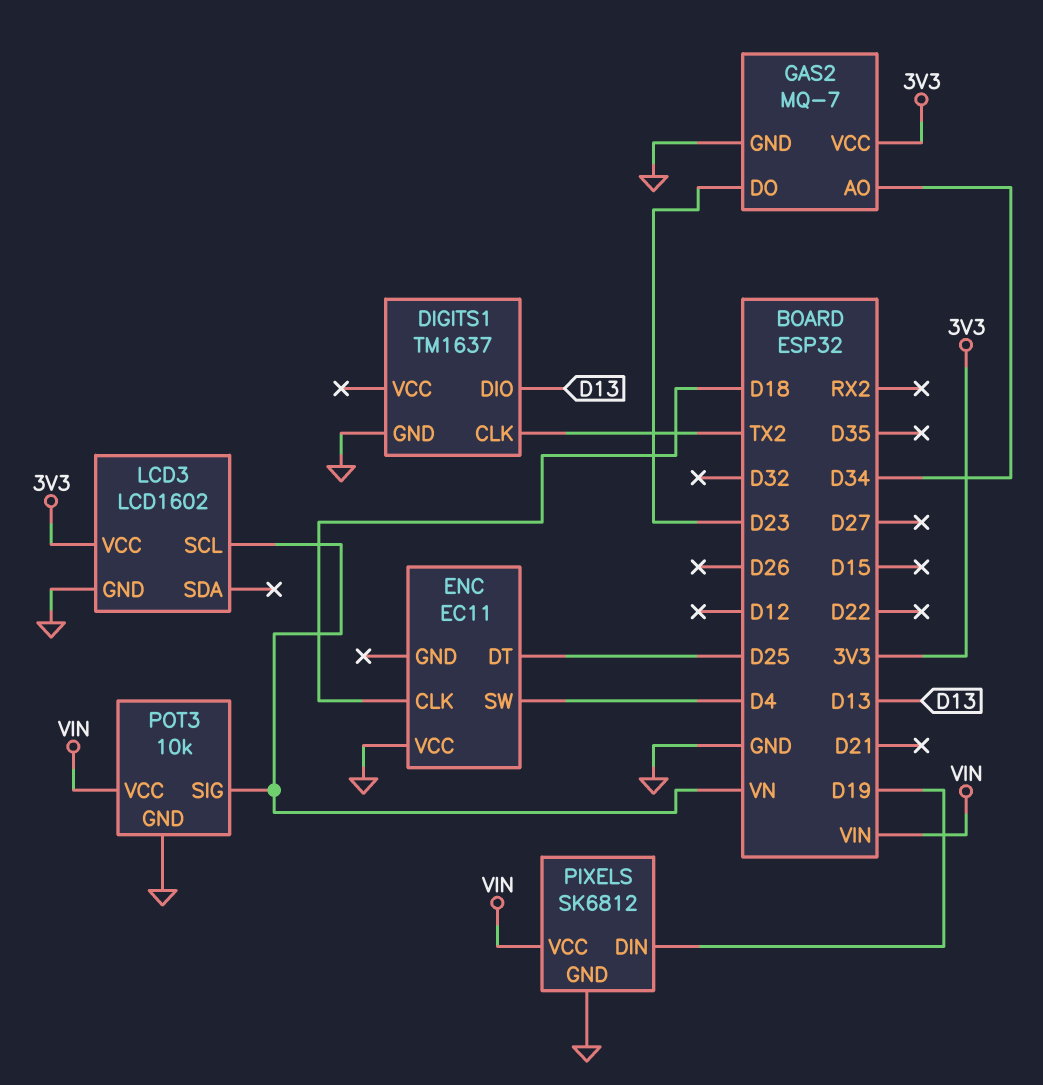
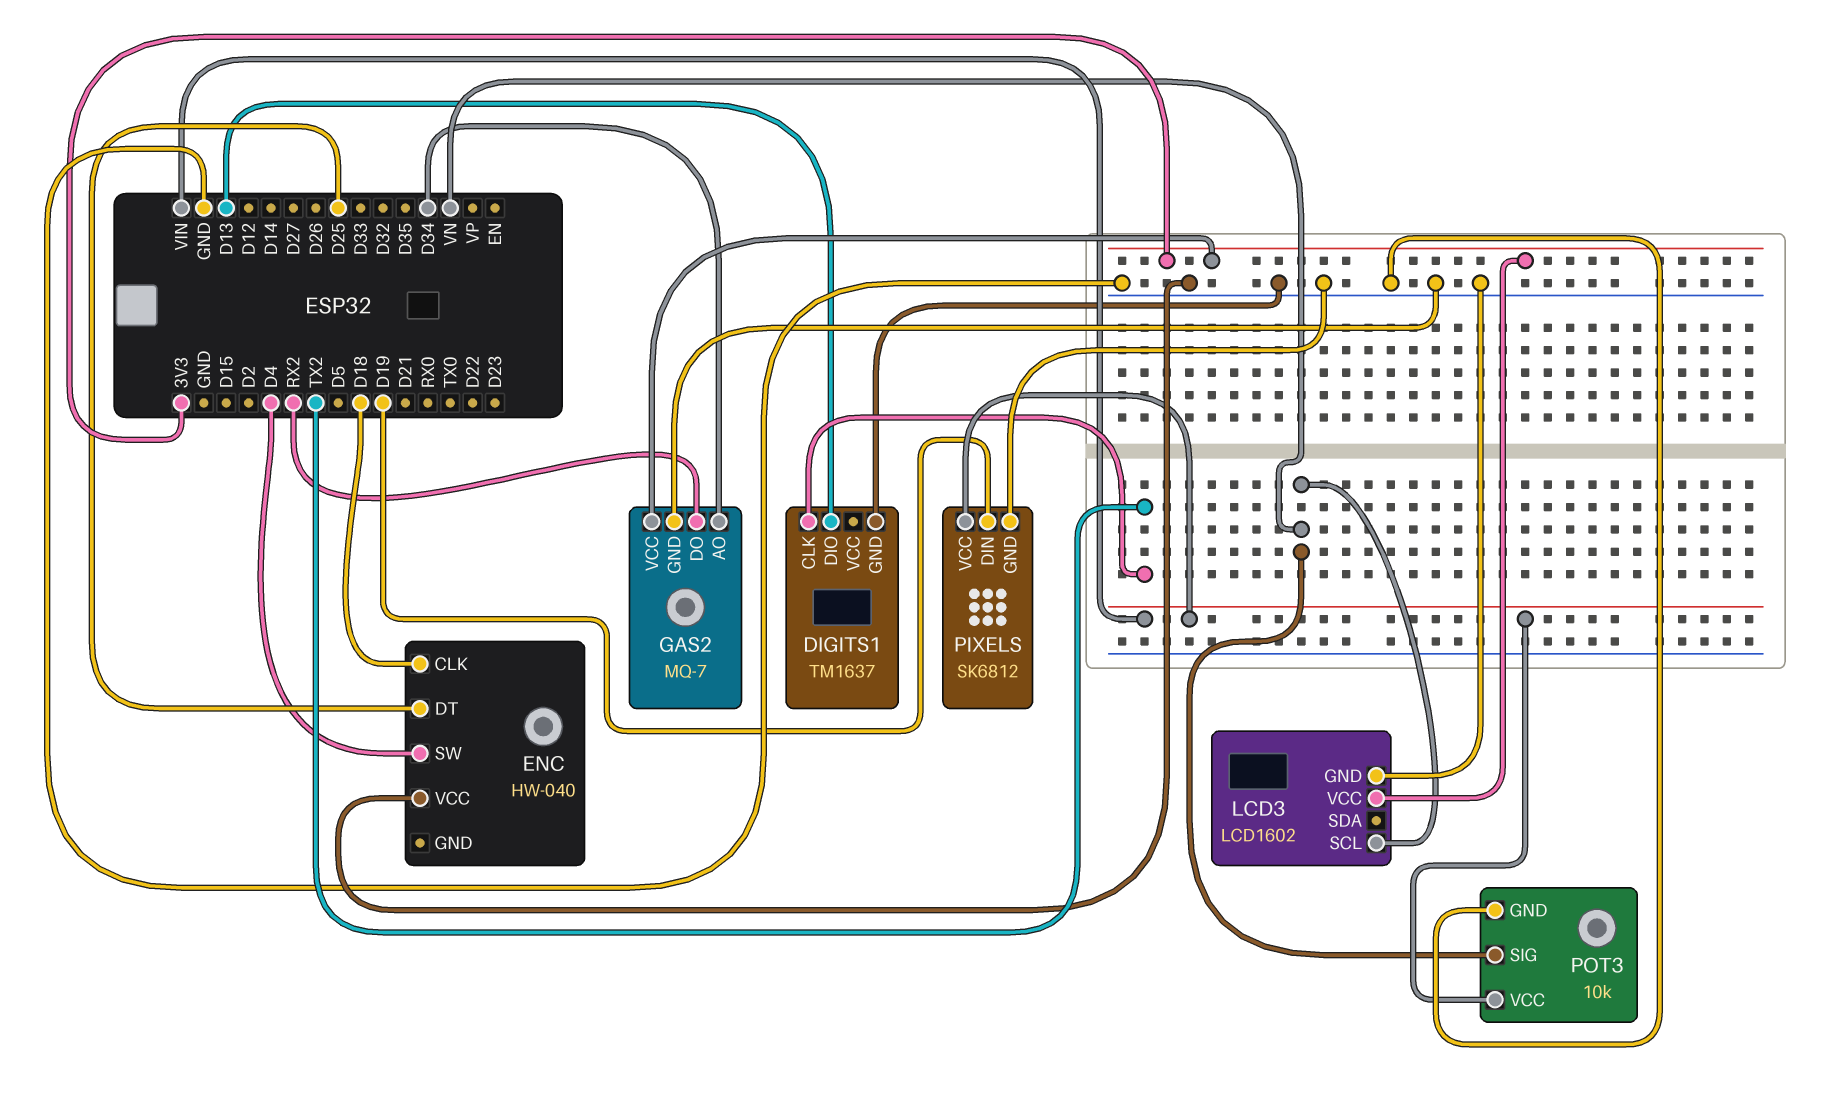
ENC: EC11 -> HW-040
GAS2 pin DO: D23 -> RX2

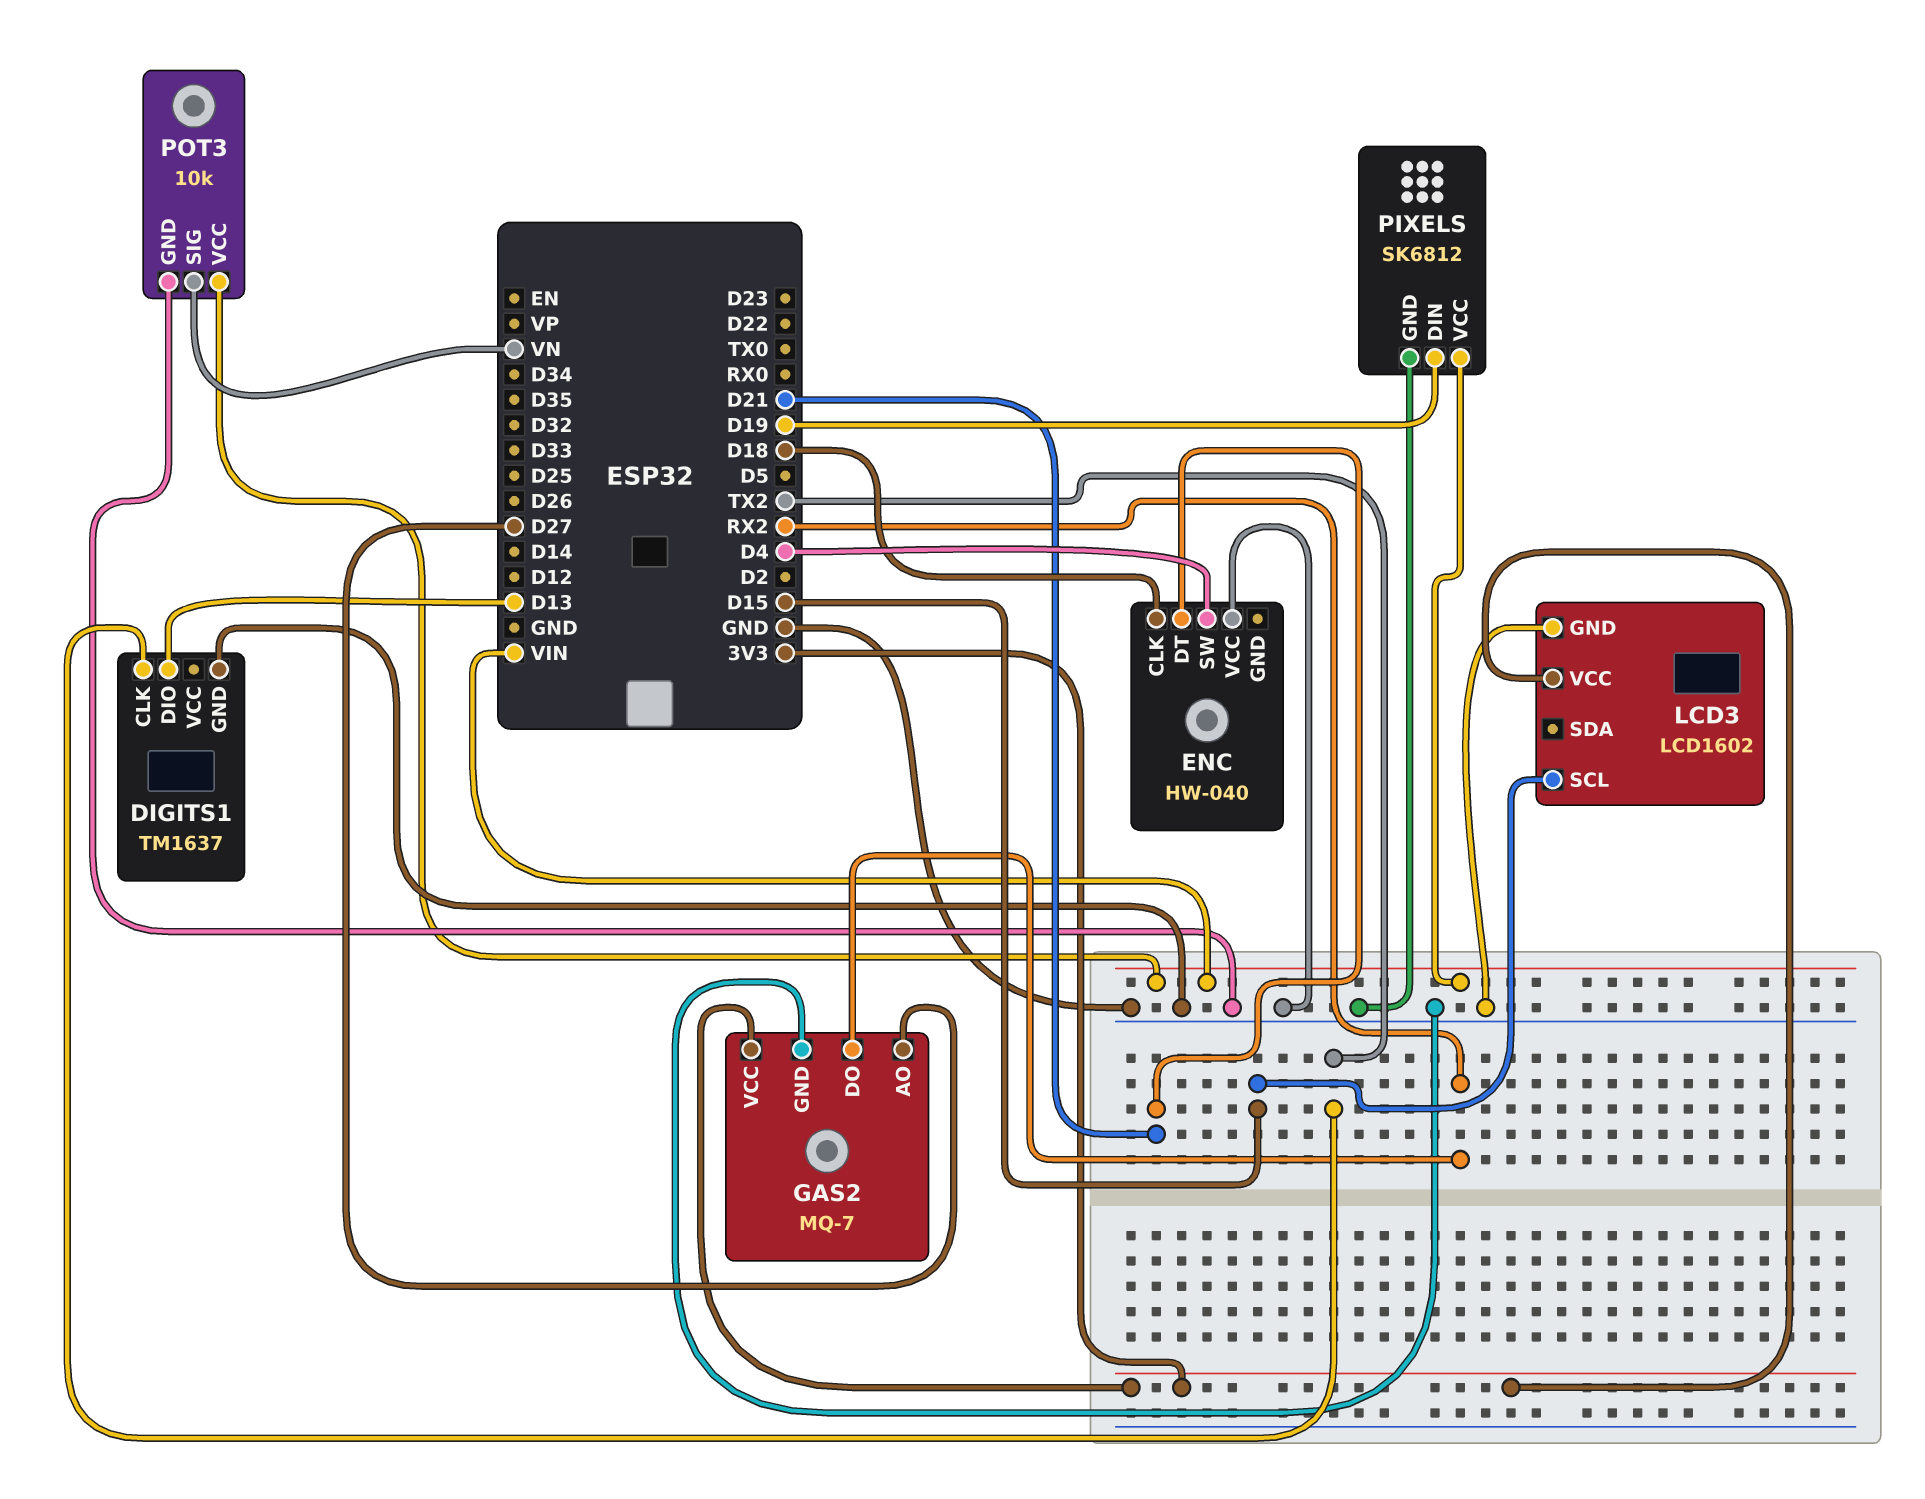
ENC pin DT: D25 -> D21
GAS2 pin AO: D34 -> D27
LCD3 pin SCL: VN -> D15

